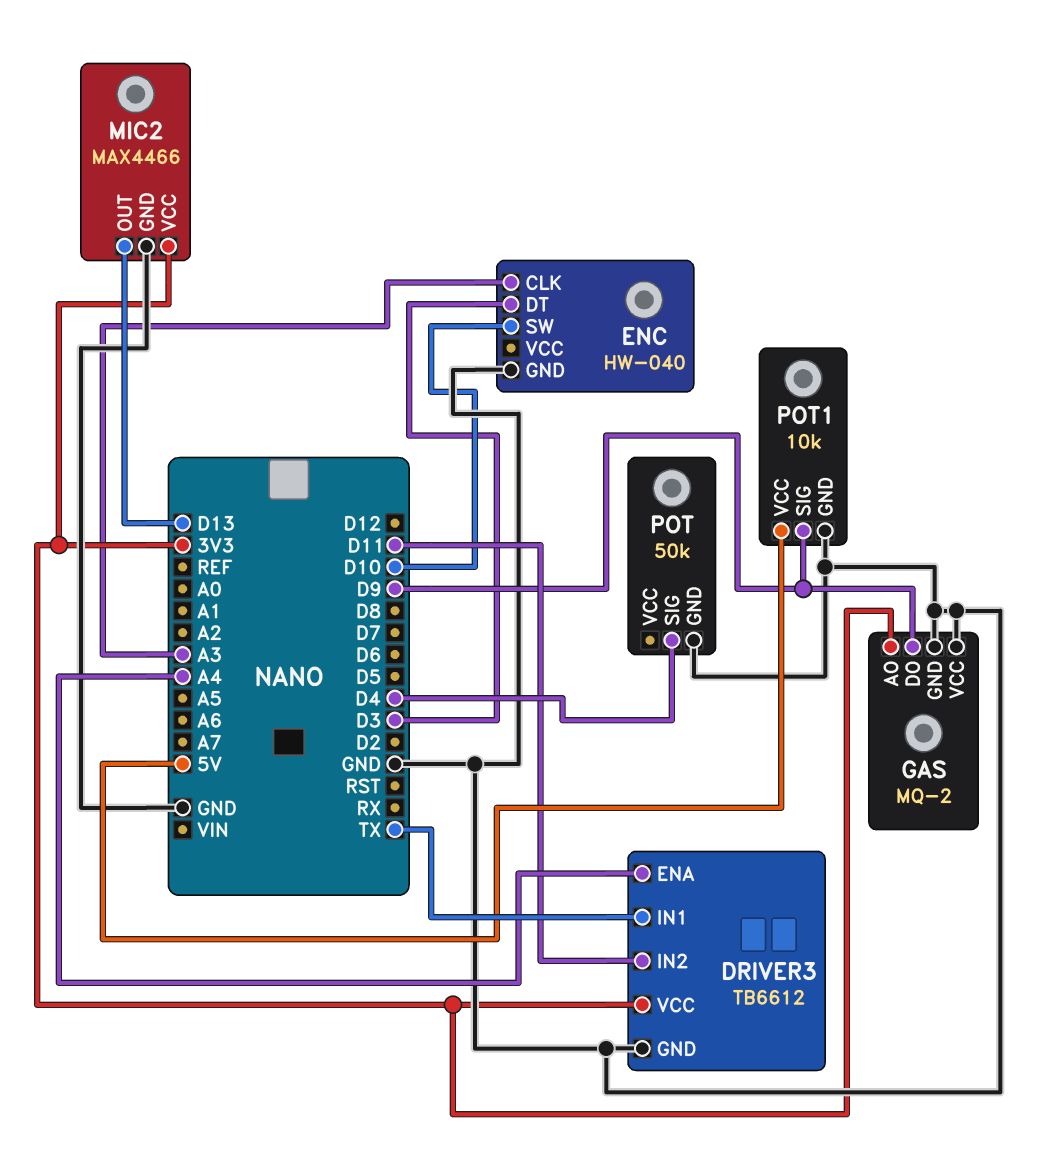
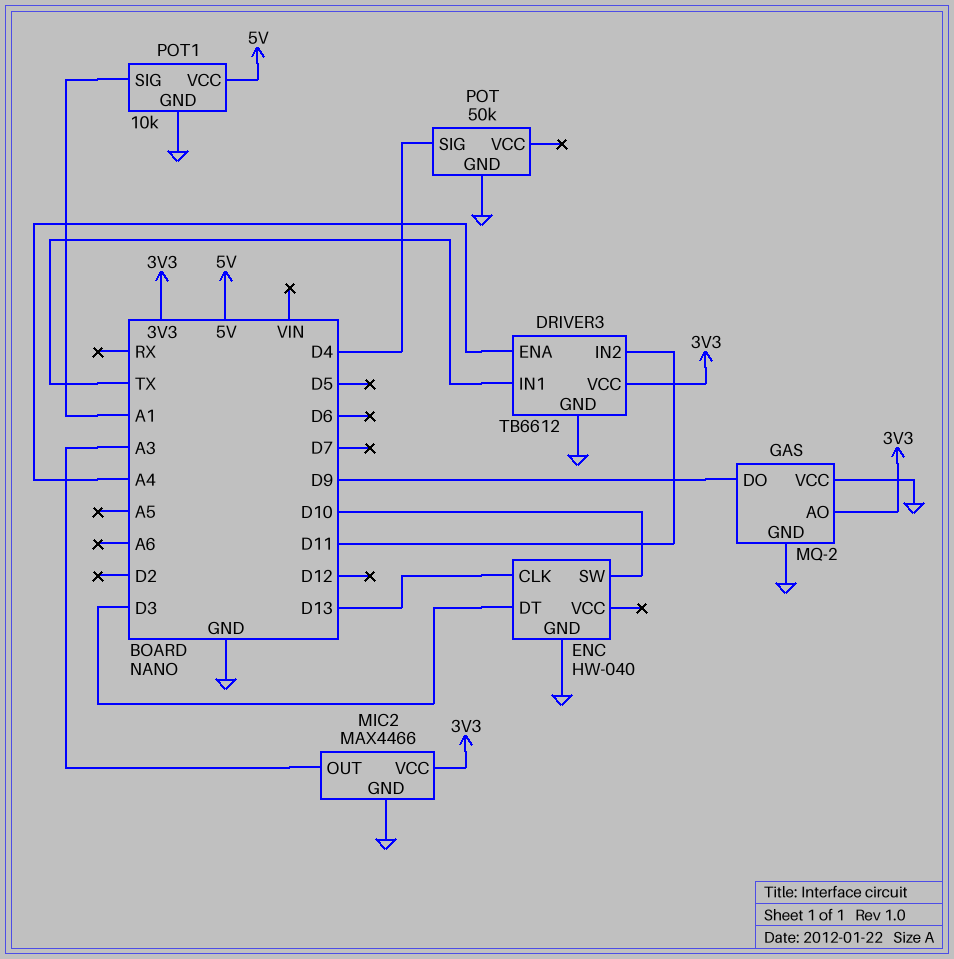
ENC pin CLK: A3 -> D13
MIC2 pin OUT: D13 -> A3
POT1 pin SIG: D9 -> A1

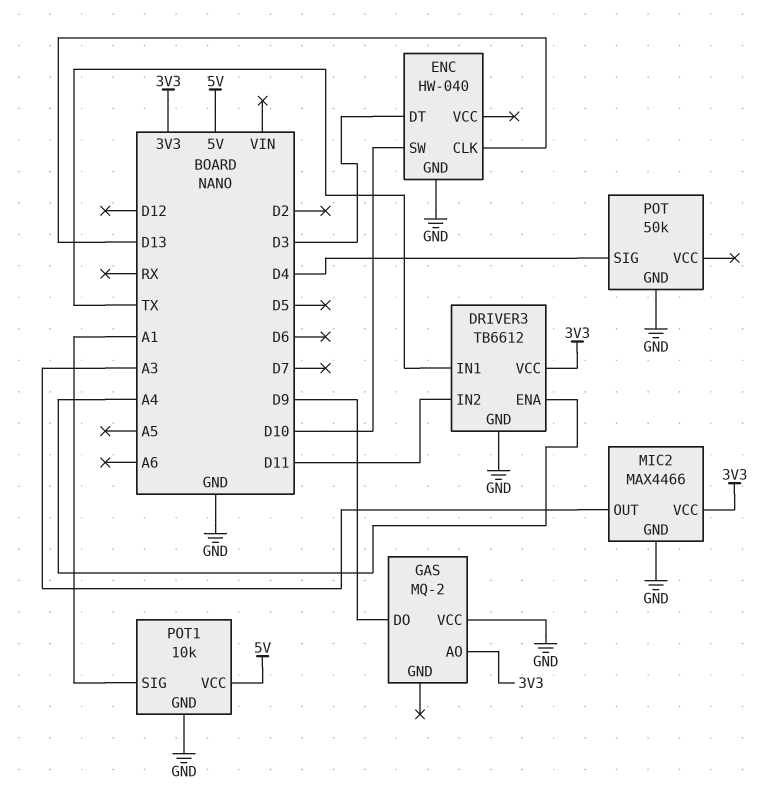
GAS pin GND: GND -> none

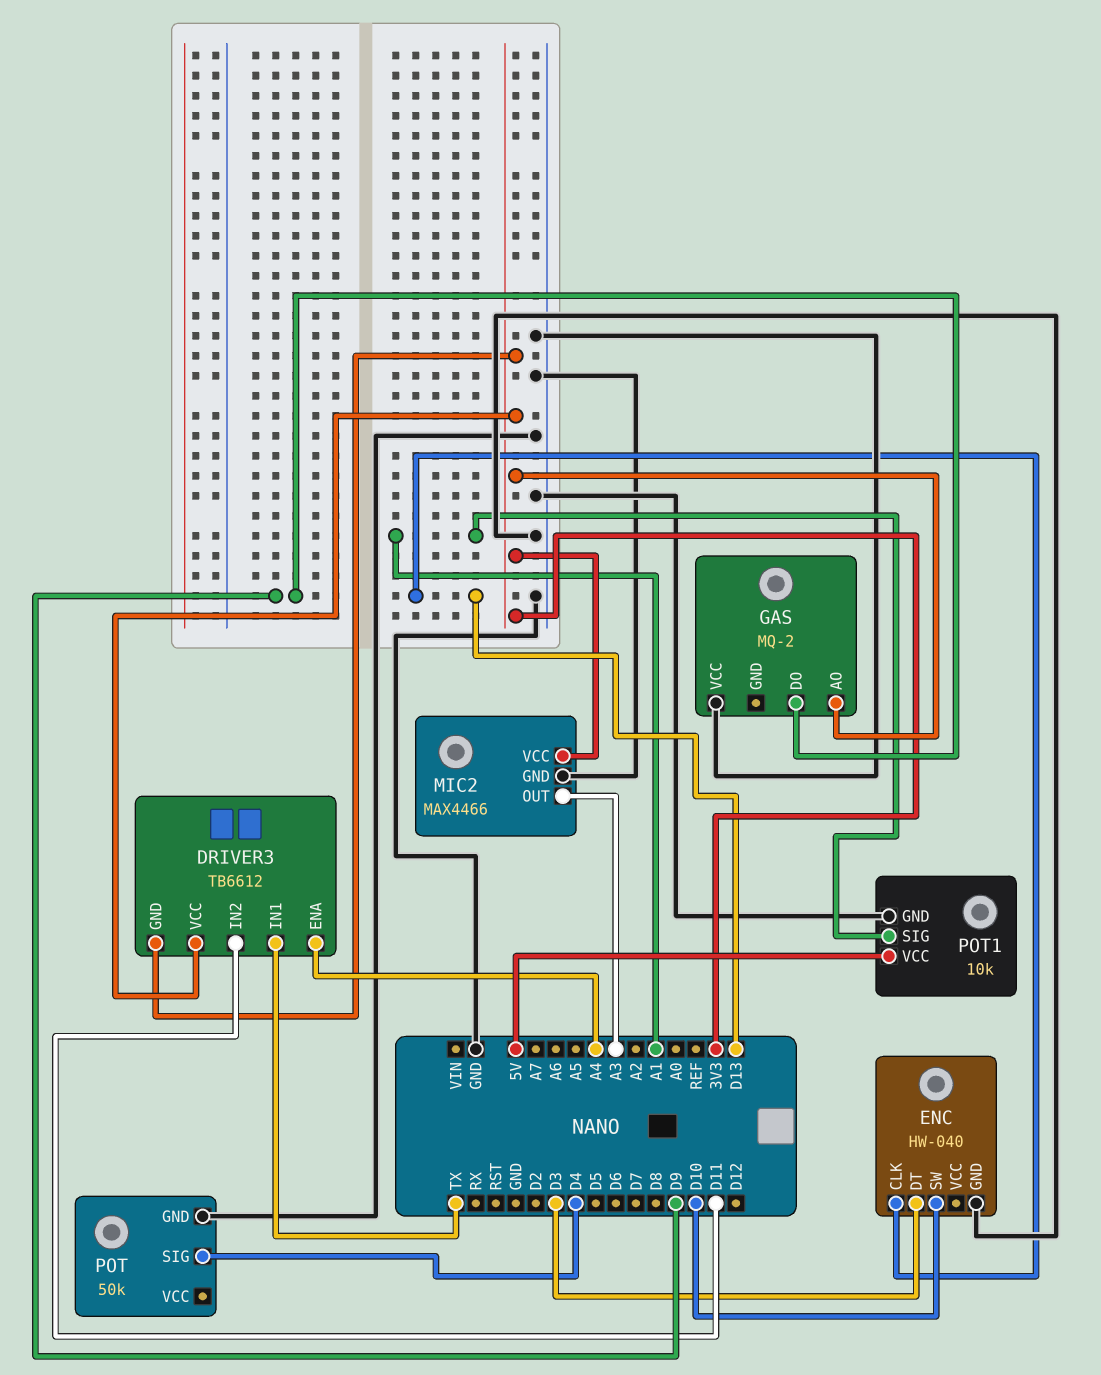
DRIVER3 pin GND: GND -> 3V3

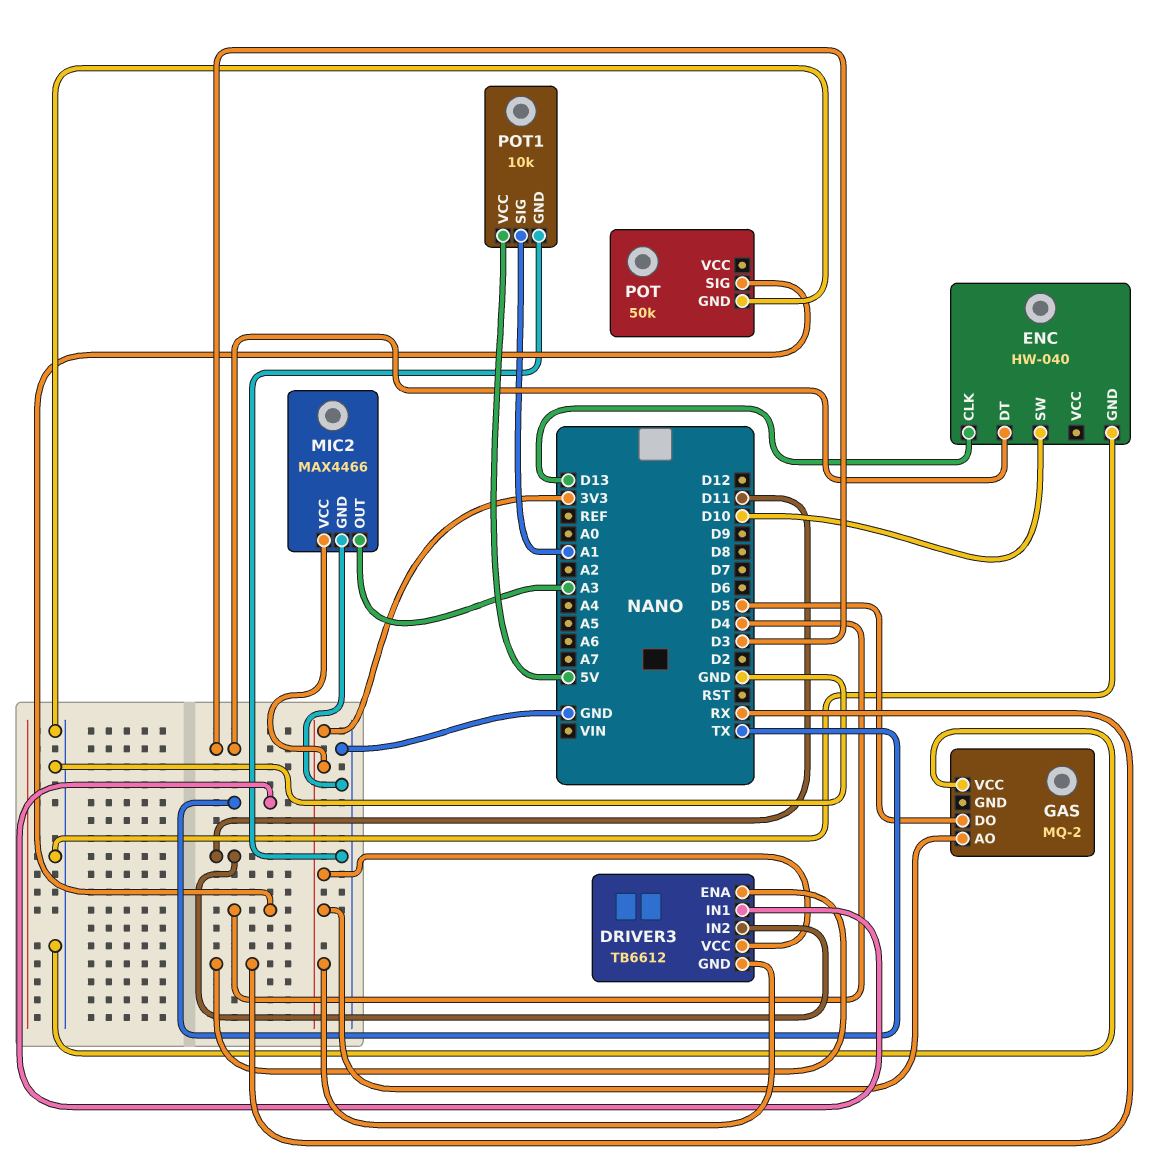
DRIVER3 pin ENA: A4 -> RX
GAS pin DO: D9 -> D5

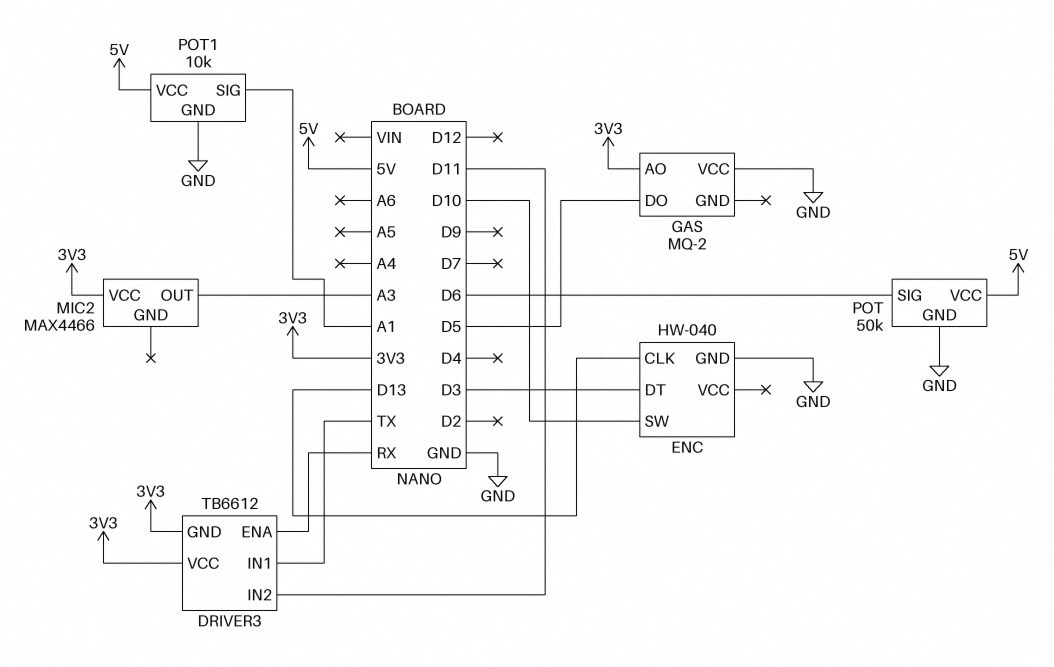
MIC2 pin GND: GND -> none
POT pin SIG: D4 -> D6
POT pin VCC: none -> 5V

